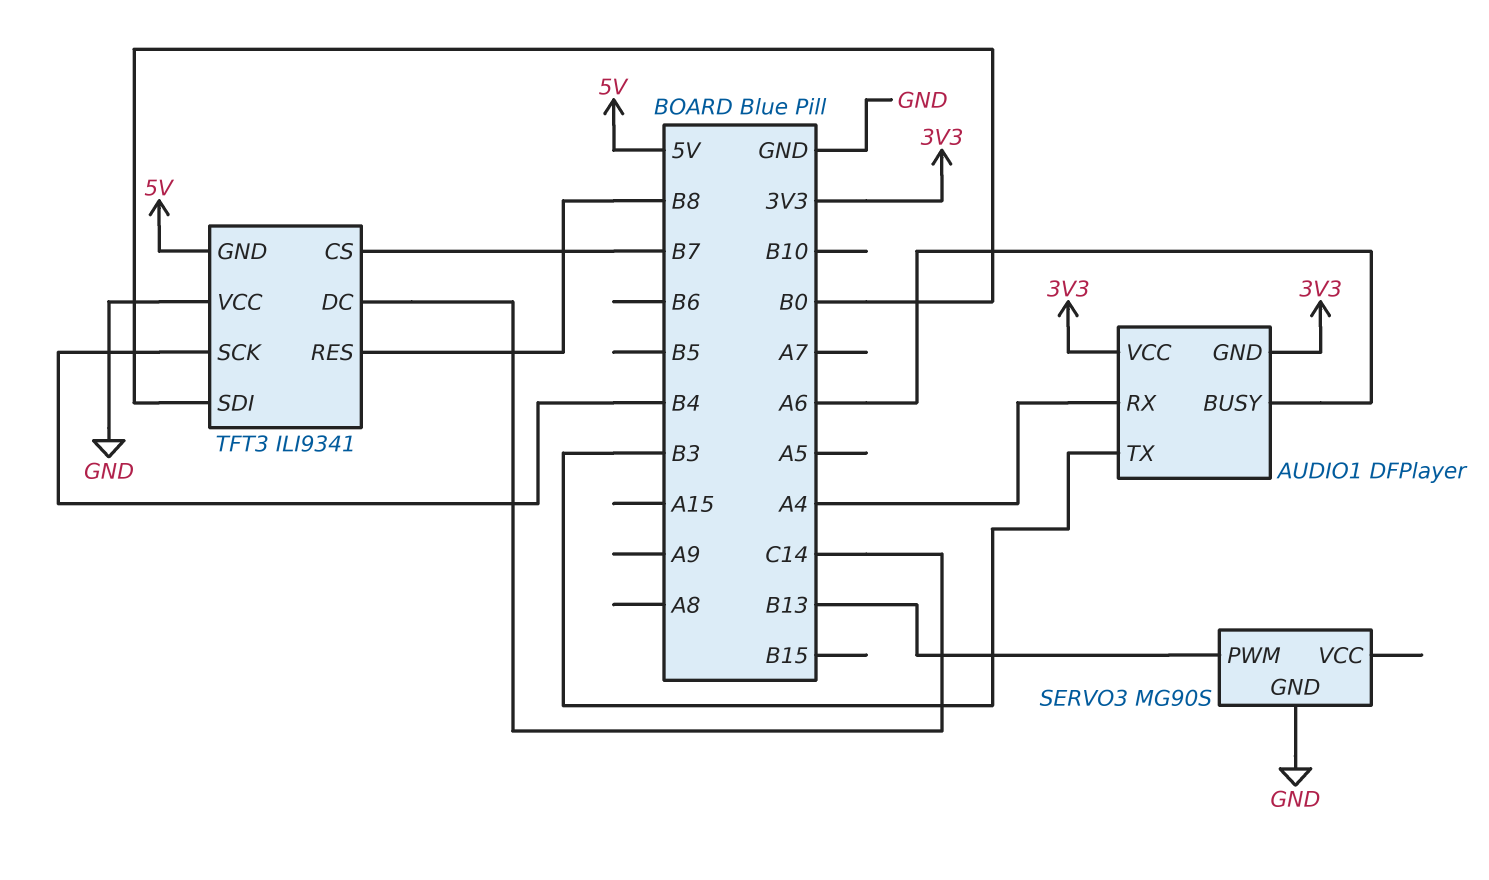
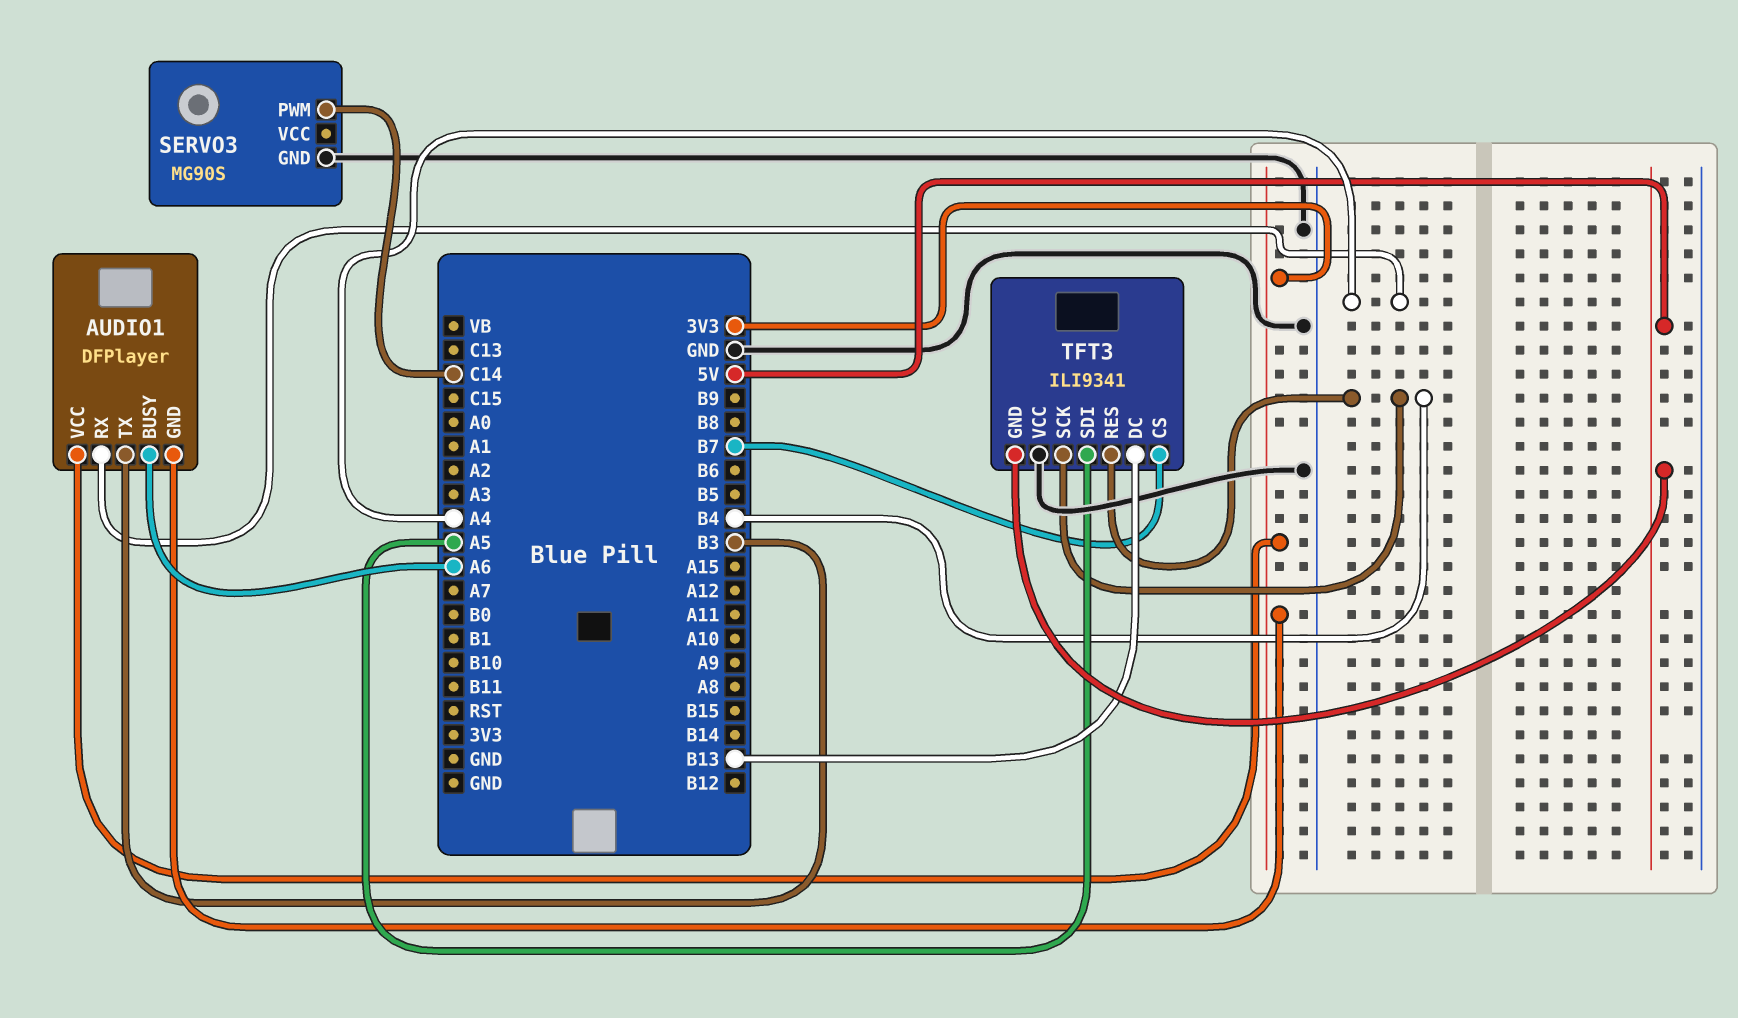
SERVO3 pin PWM: B13 -> C14
TFT3 pin DC: C14 -> B13
TFT3 pin RES: B8 -> B4
TFT3 pin SDI: B0 -> A5

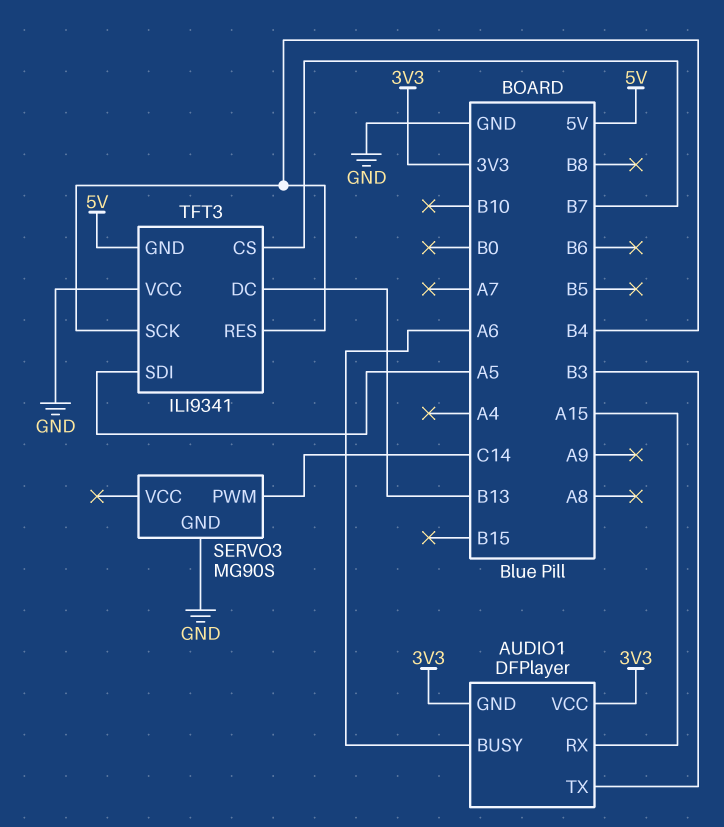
AUDIO1 pin RX: A4 -> A15

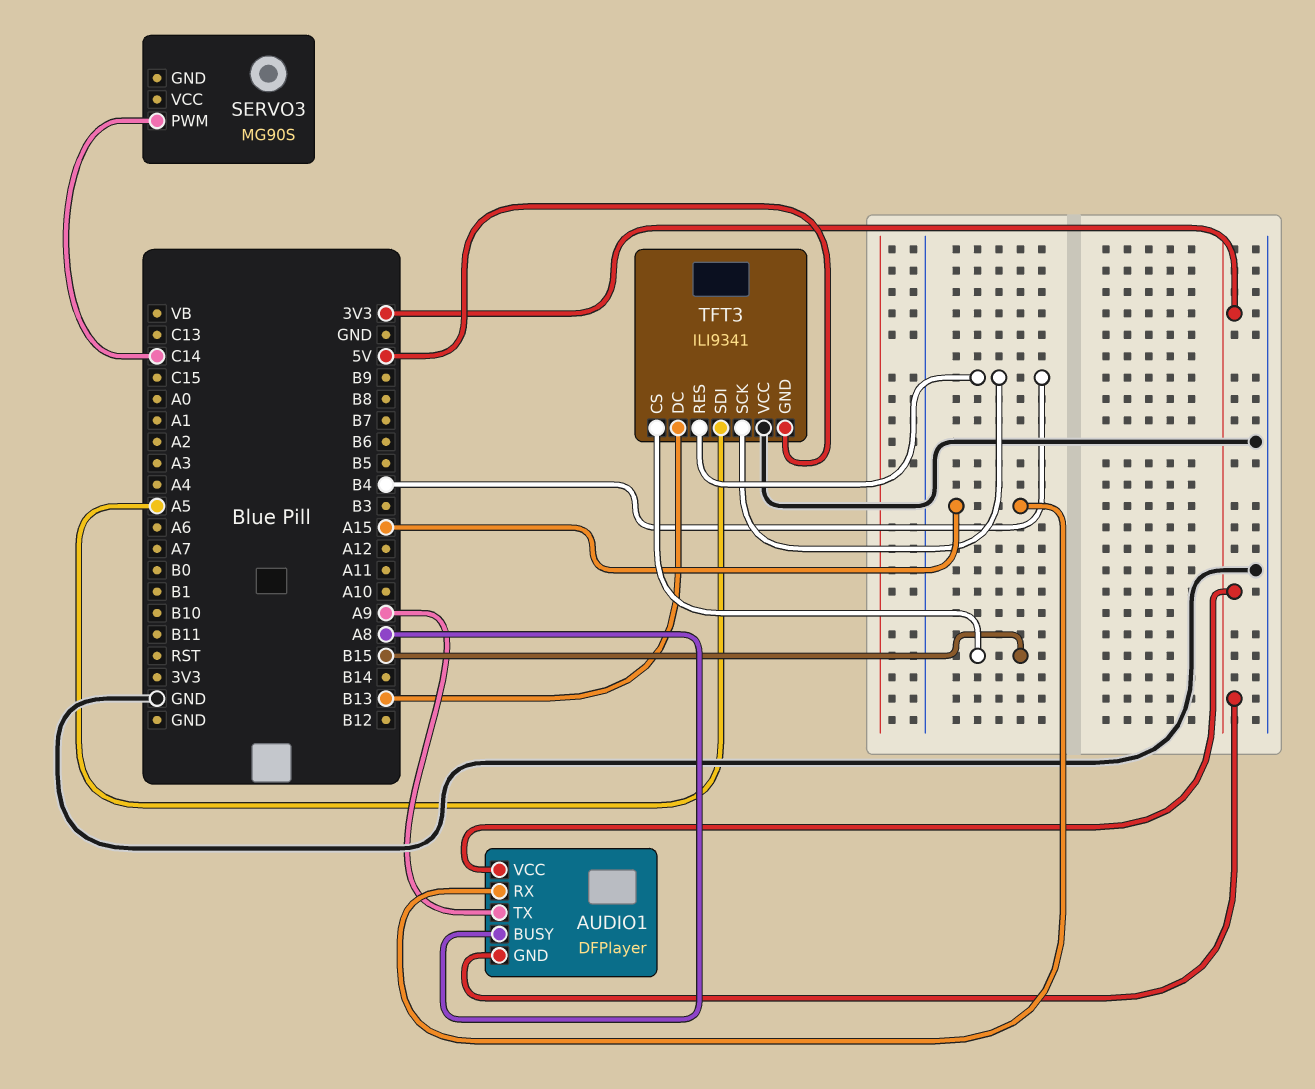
AUDIO1 pin BUSY: A6 -> A8
AUDIO1 pin TX: B3 -> A9
SERVO3 pin GND: GND -> none
TFT3 pin CS: B7 -> B15

